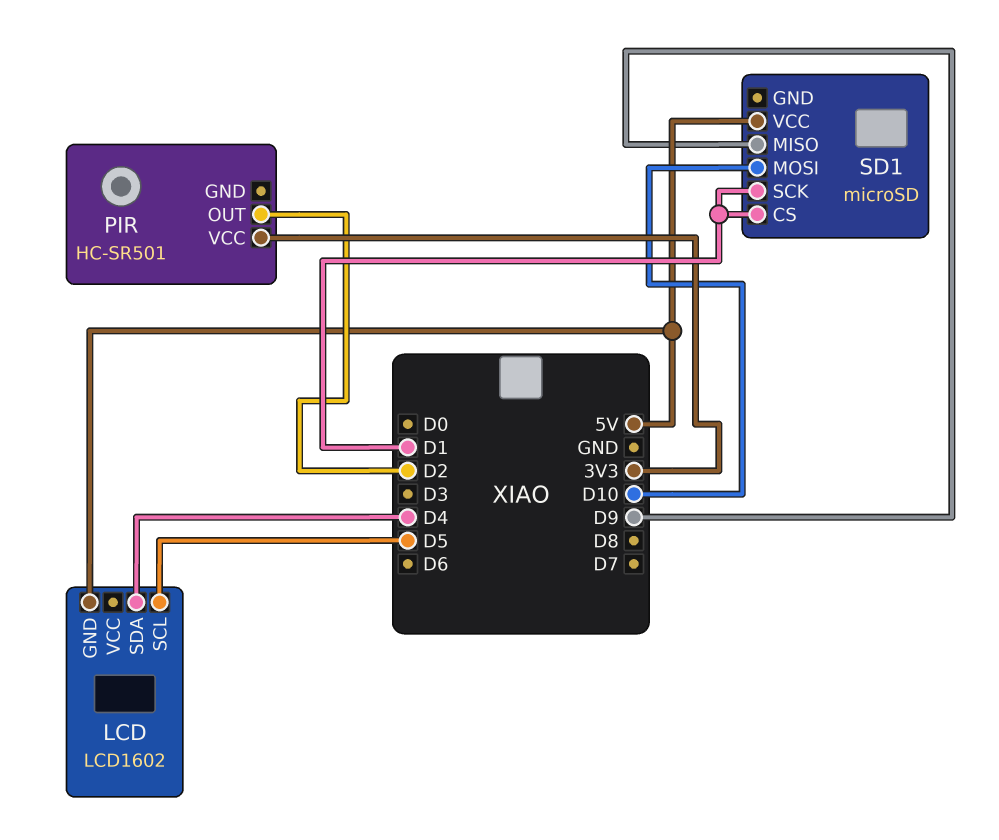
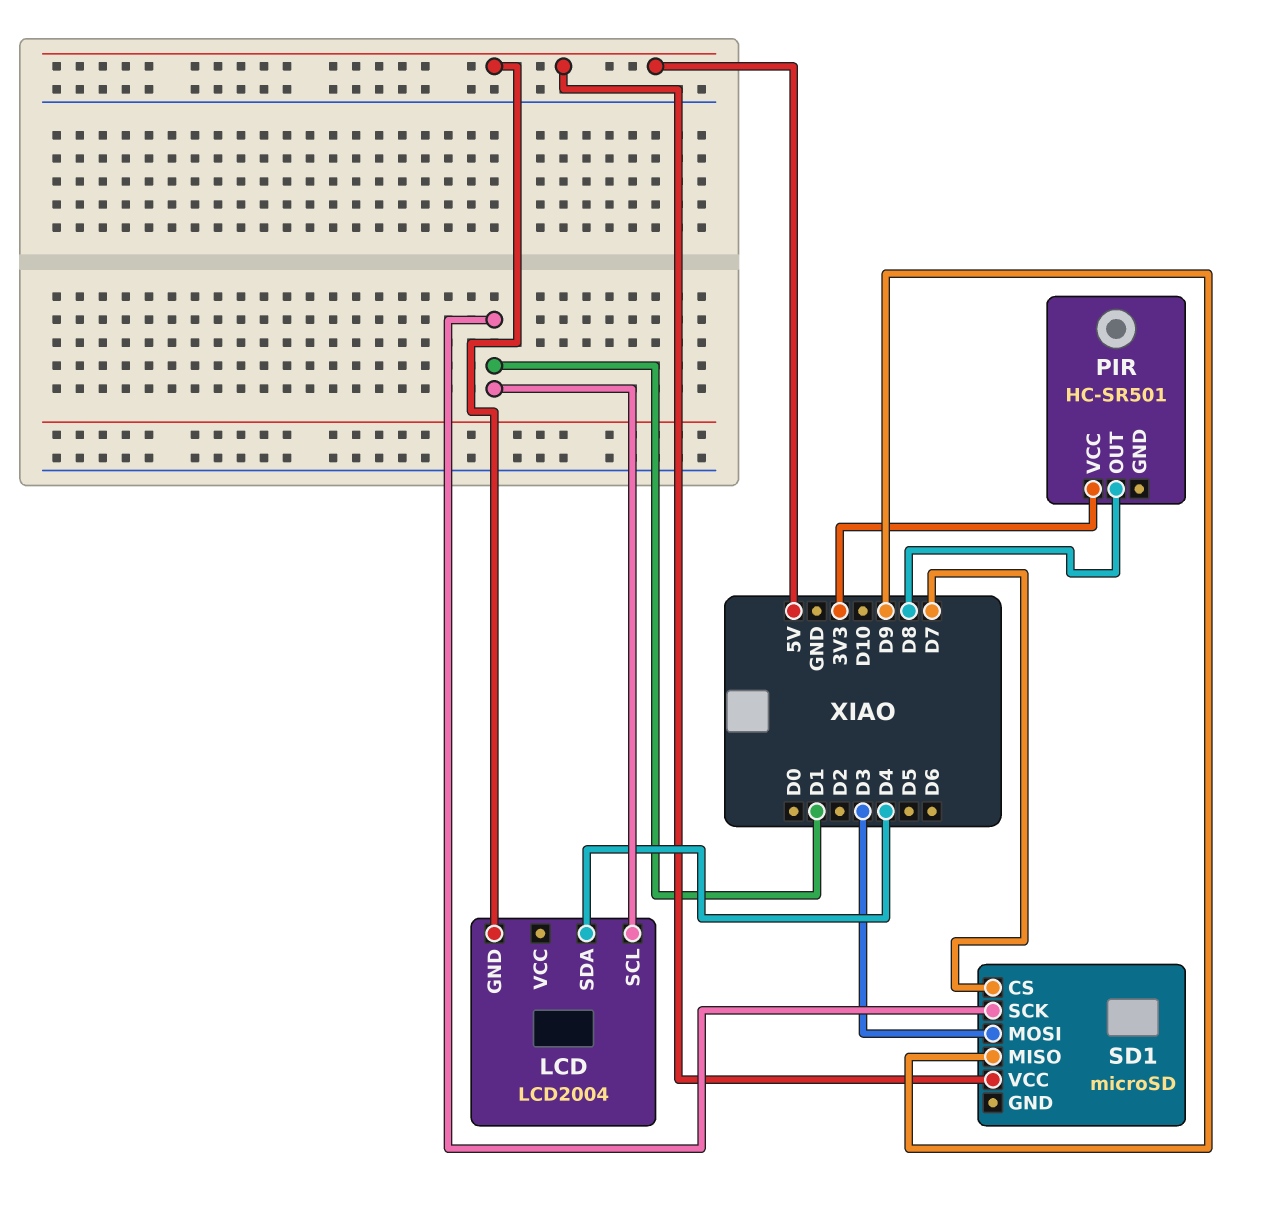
LCD: LCD1602 -> LCD2004
LCD pin SCL: D5 -> D1
PIR pin OUT: D2 -> D8
SD1 pin CS: D1 -> D7
SD1 pin MOSI: D10 -> D3

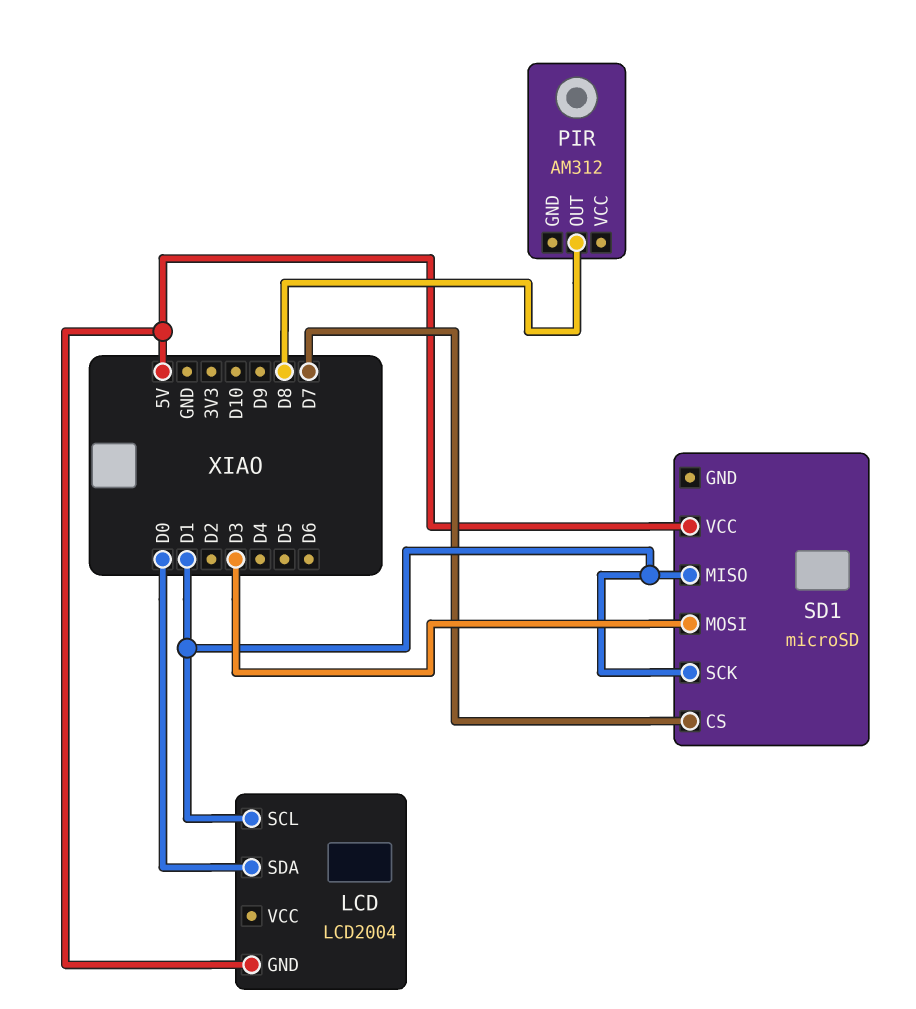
LCD pin SDA: D4 -> D0
PIR: HC-SR501 -> AM312
PIR pin VCC: 3V3 -> none
SD1 pin MISO: D9 -> D1

